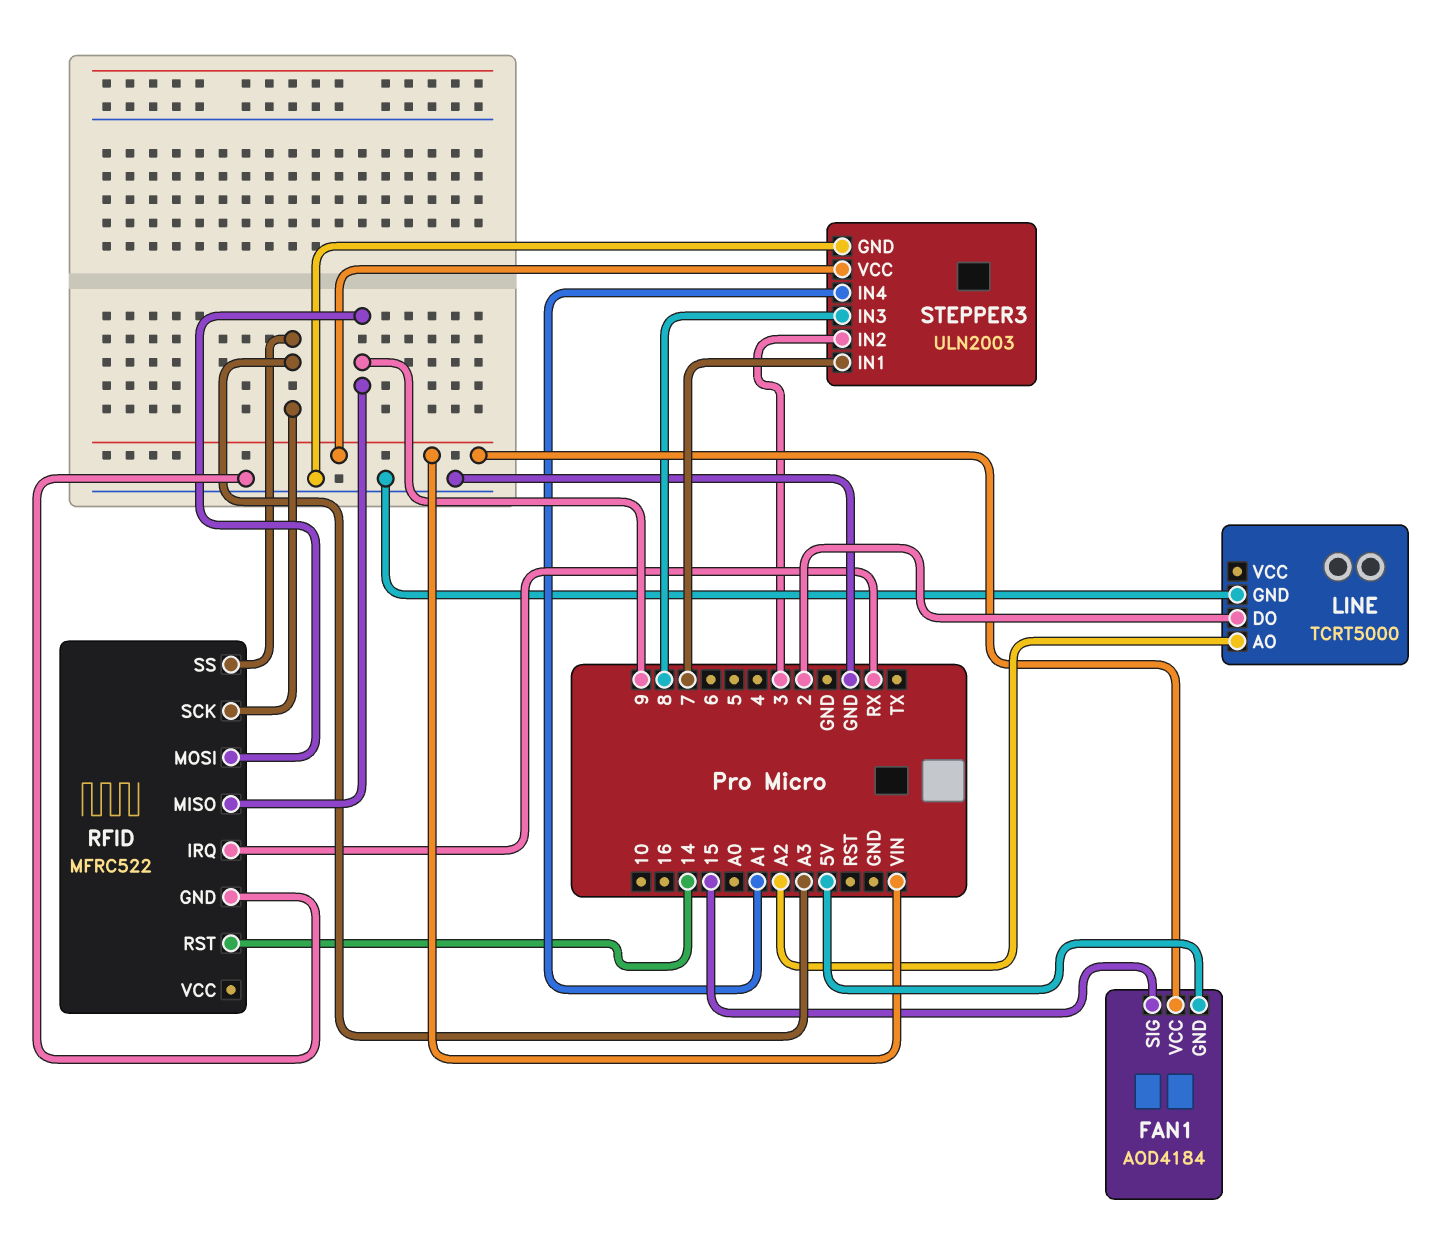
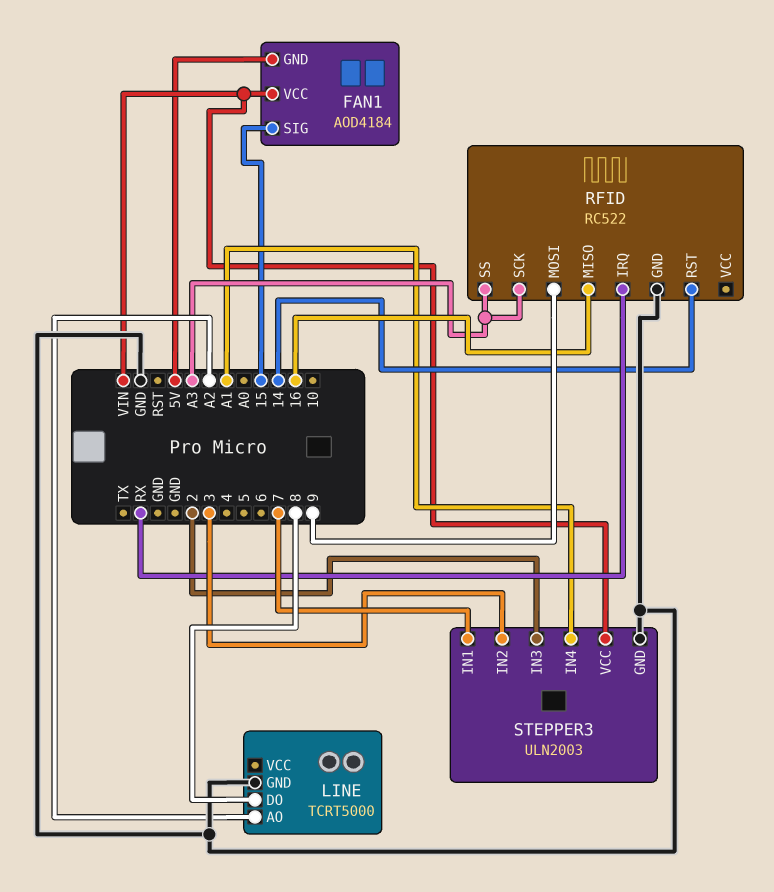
LINE pin DO: 2 -> 8
RFID: MFRC522 -> RC522
RFID pin MISO: 9 -> 16
STEPPER3 pin IN3: 8 -> 2

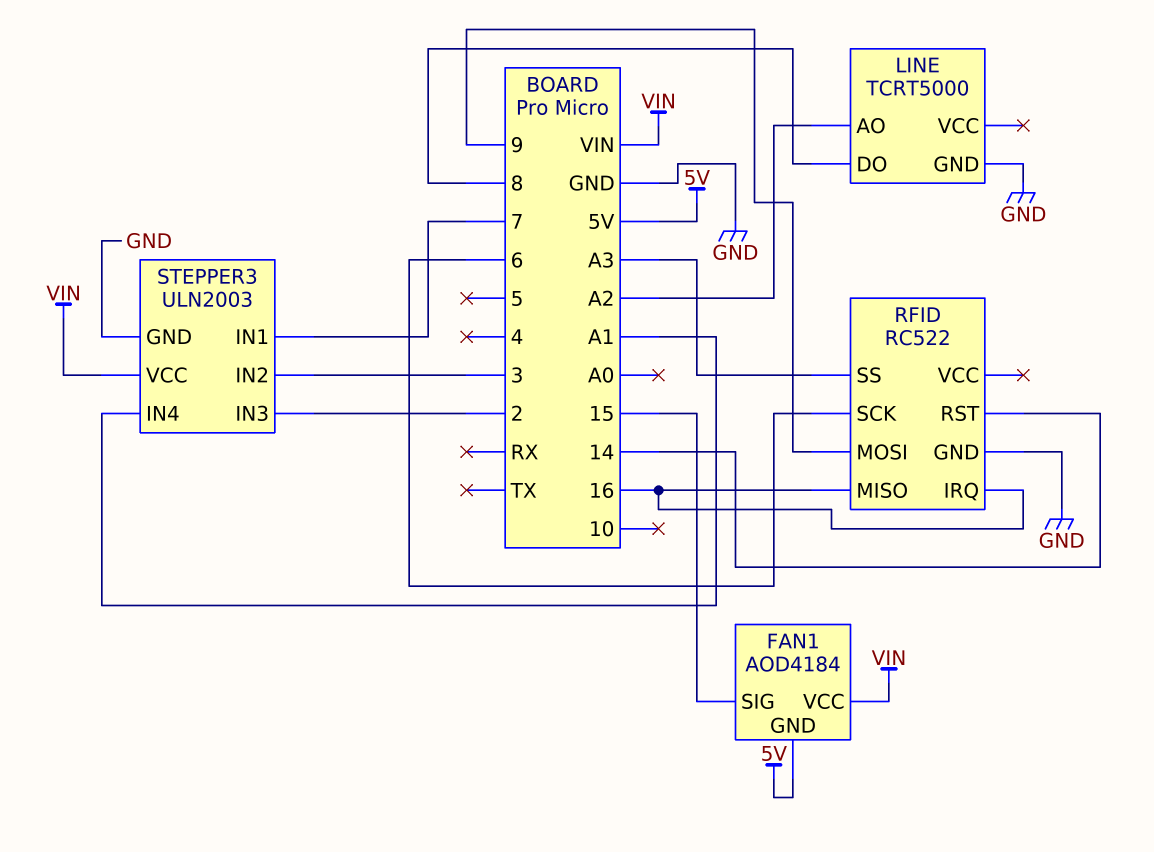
RFID pin IRQ: RX -> 16
RFID pin SCK: A3 -> 6

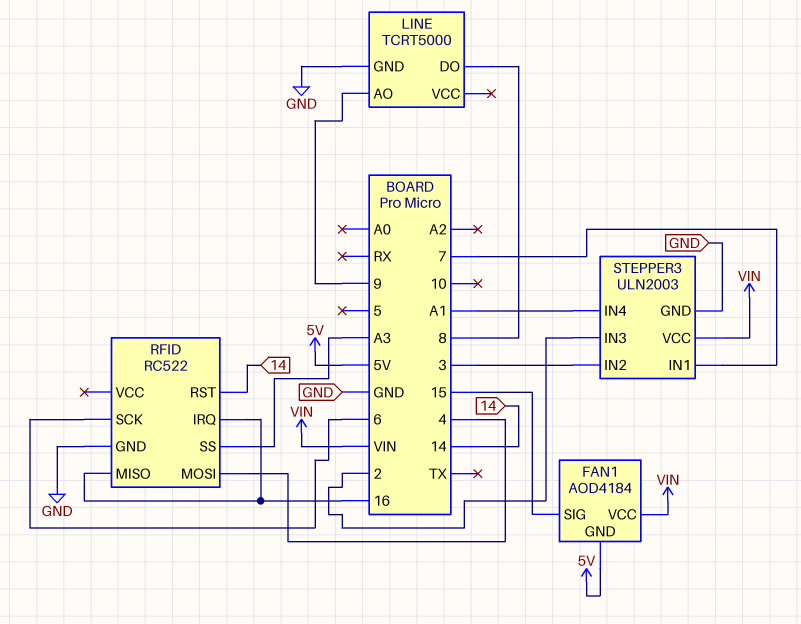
LINE pin AO: A2 -> 9
RFID pin MOSI: 9 -> 4

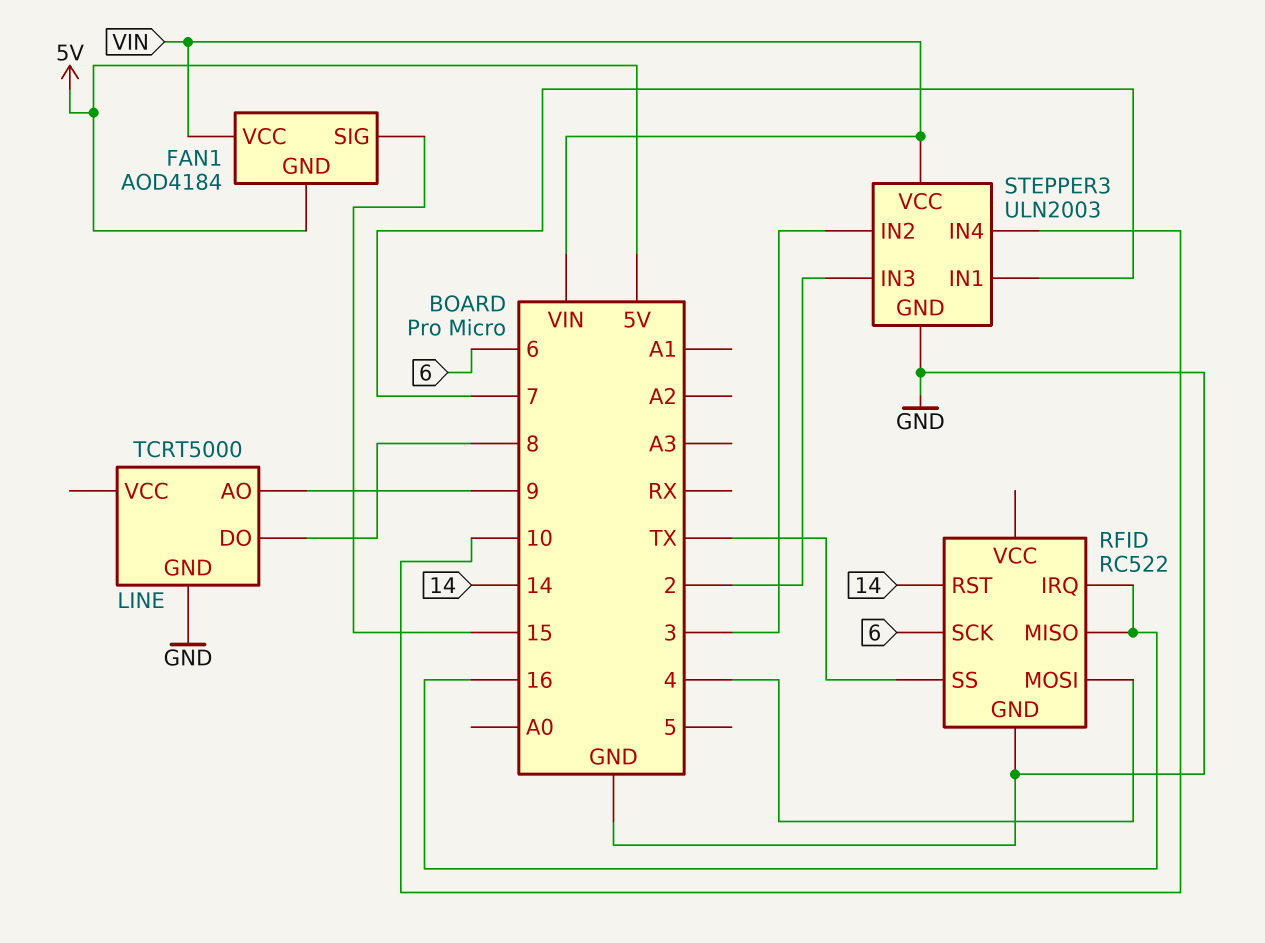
RFID pin SS: A3 -> TX
STEPPER3 pin IN4: A1 -> 10

